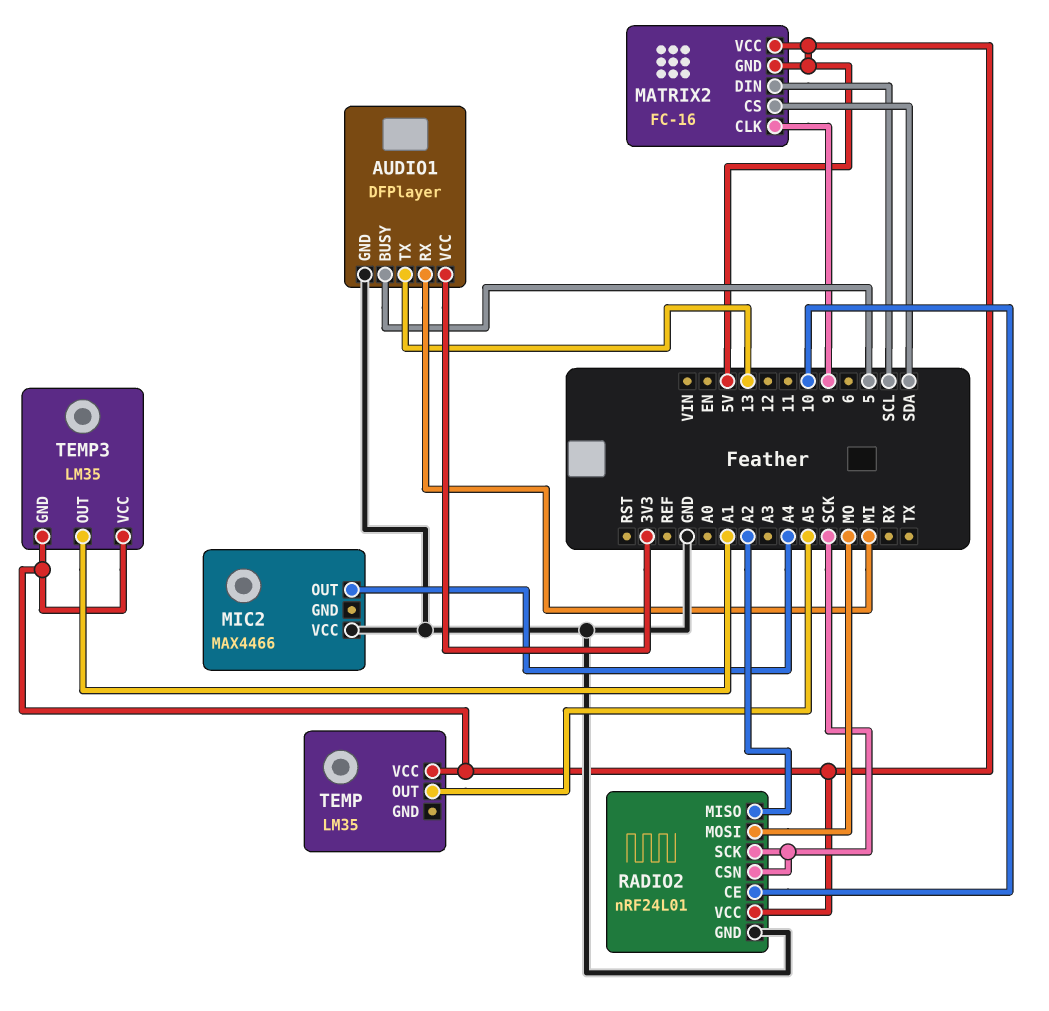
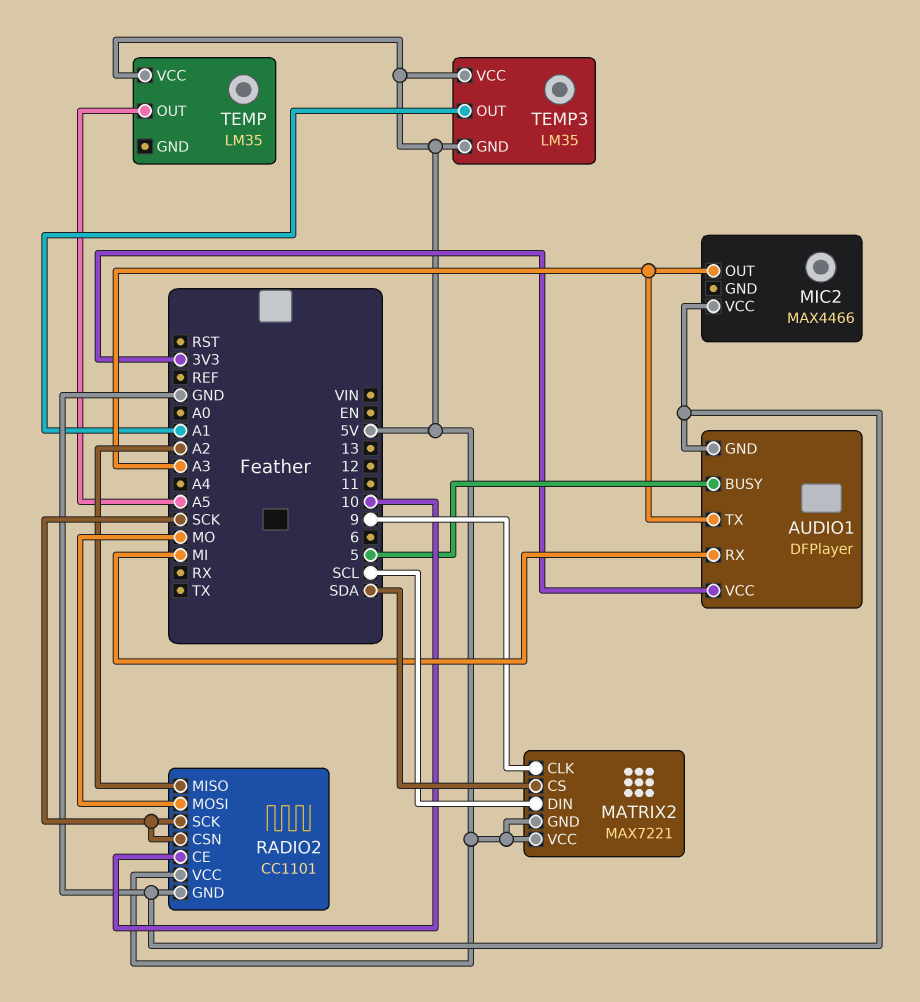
AUDIO1 pin TX: 13 -> A3
MATRIX2: FC-16 -> MAX7221
MIC2 pin OUT: A4 -> A3
RADIO2: nRF24L01 -> CC1101

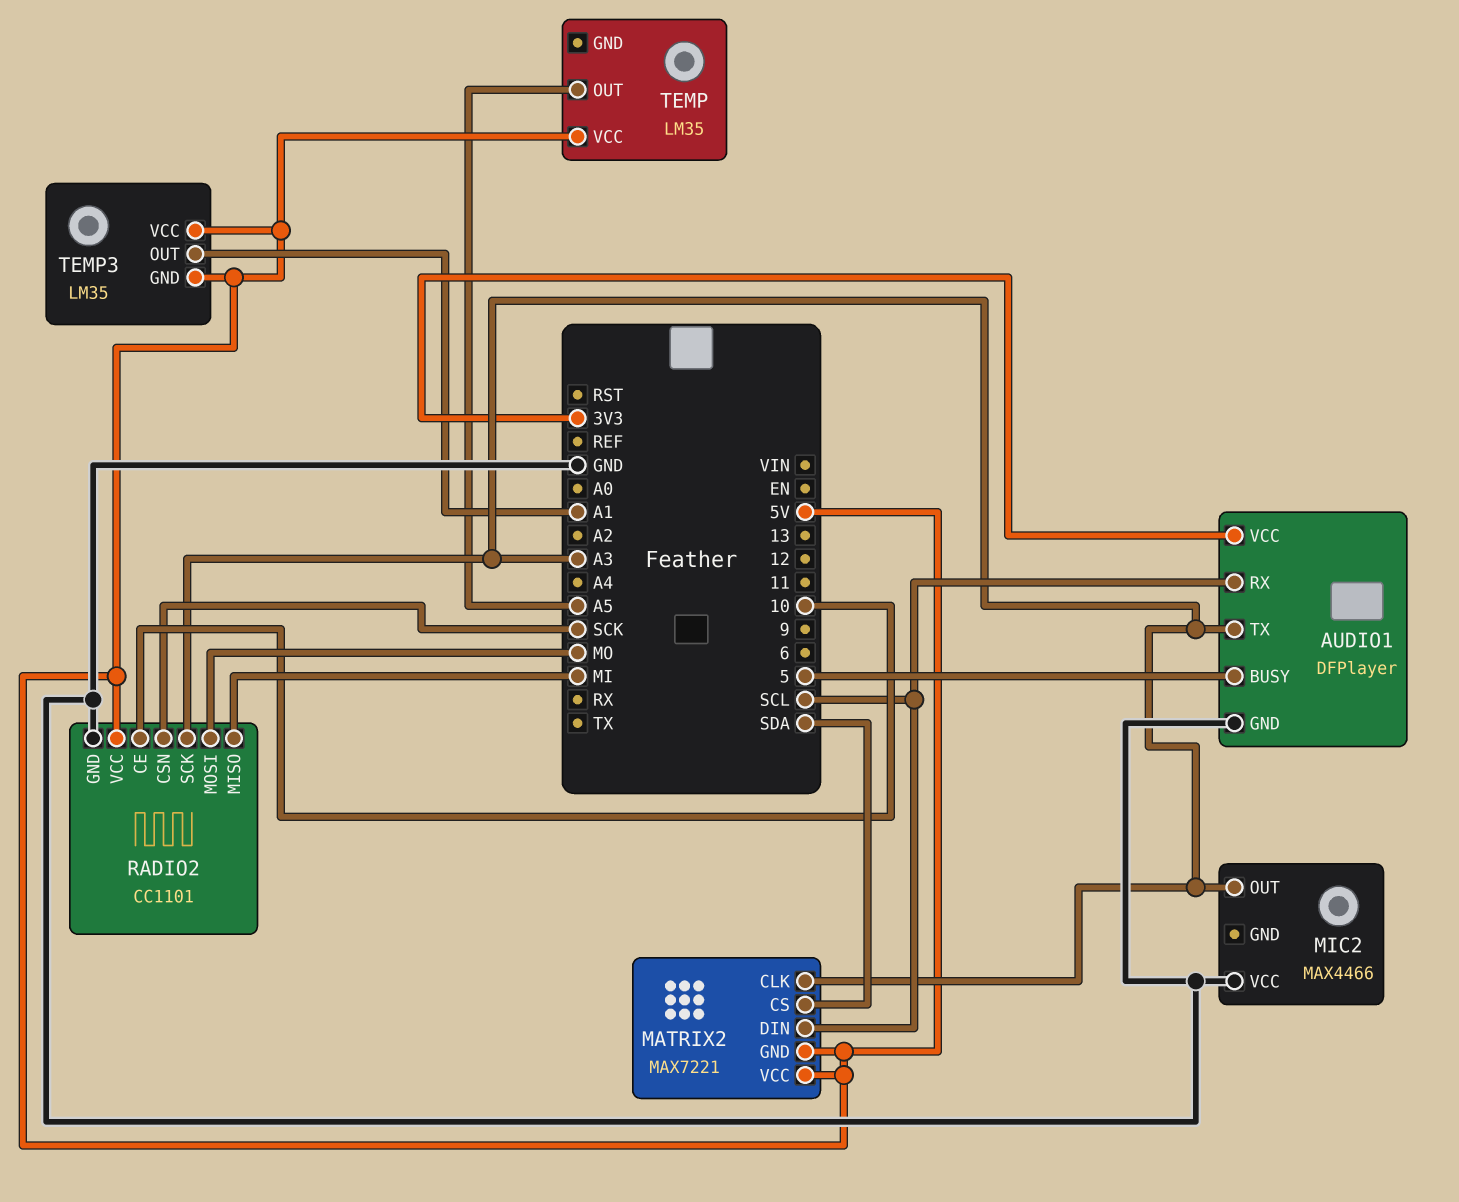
AUDIO1 pin RX: MI -> SCL
MATRIX2 pin CLK: 9 -> A3
RADIO2 pin MISO: A2 -> MI
RADIO2 pin SCK: SCK -> A3

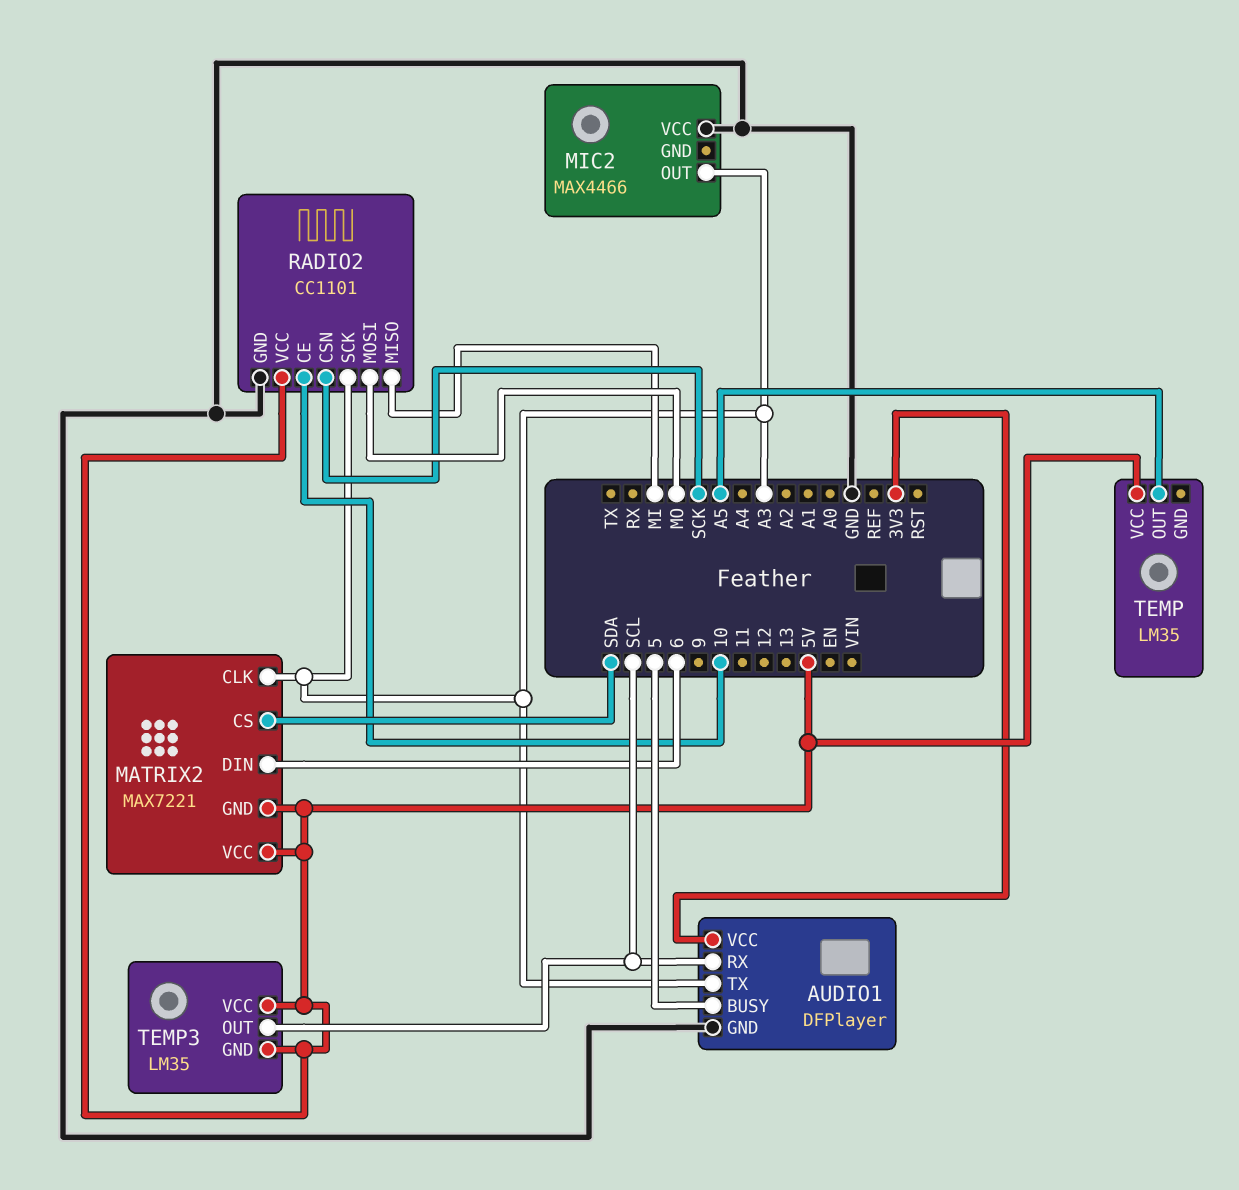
MATRIX2 pin DIN: SCL -> 6
TEMP3 pin OUT: A1 -> SCL

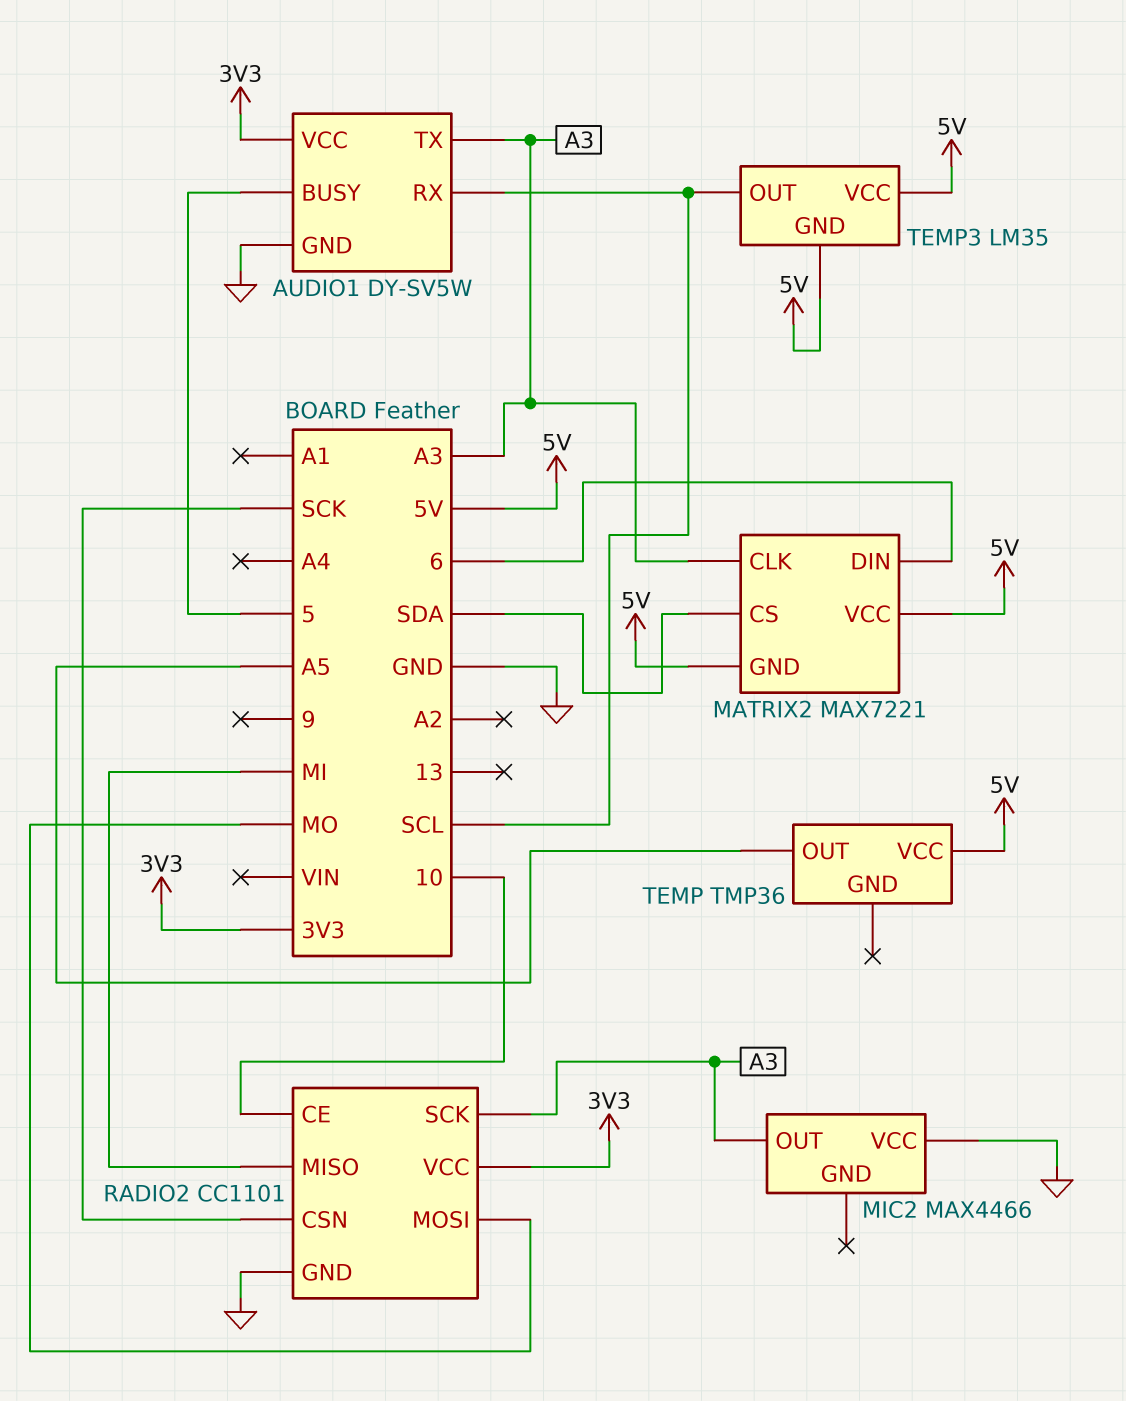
AUDIO1: DFPlayer -> DY-SV5W
RADIO2 pin VCC: 5V -> 3V3
TEMP: LM35 -> TMP36

